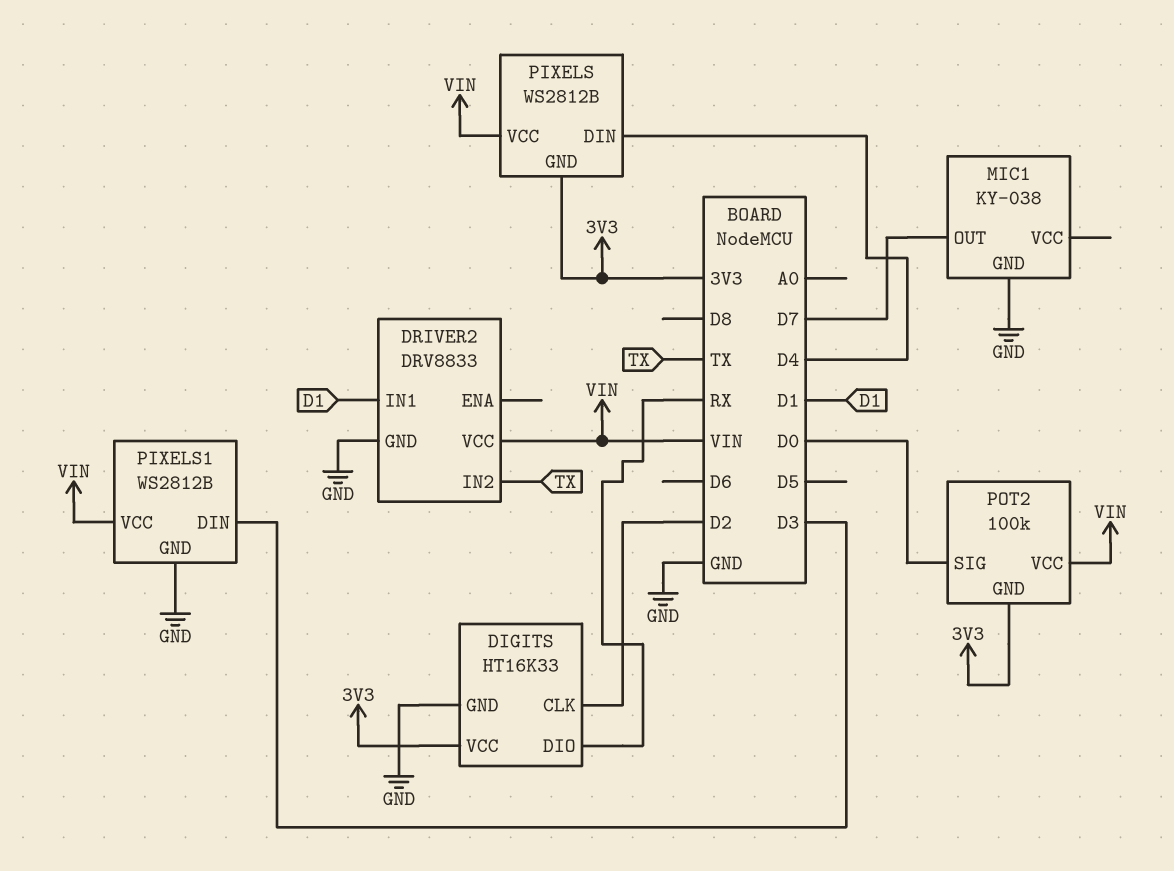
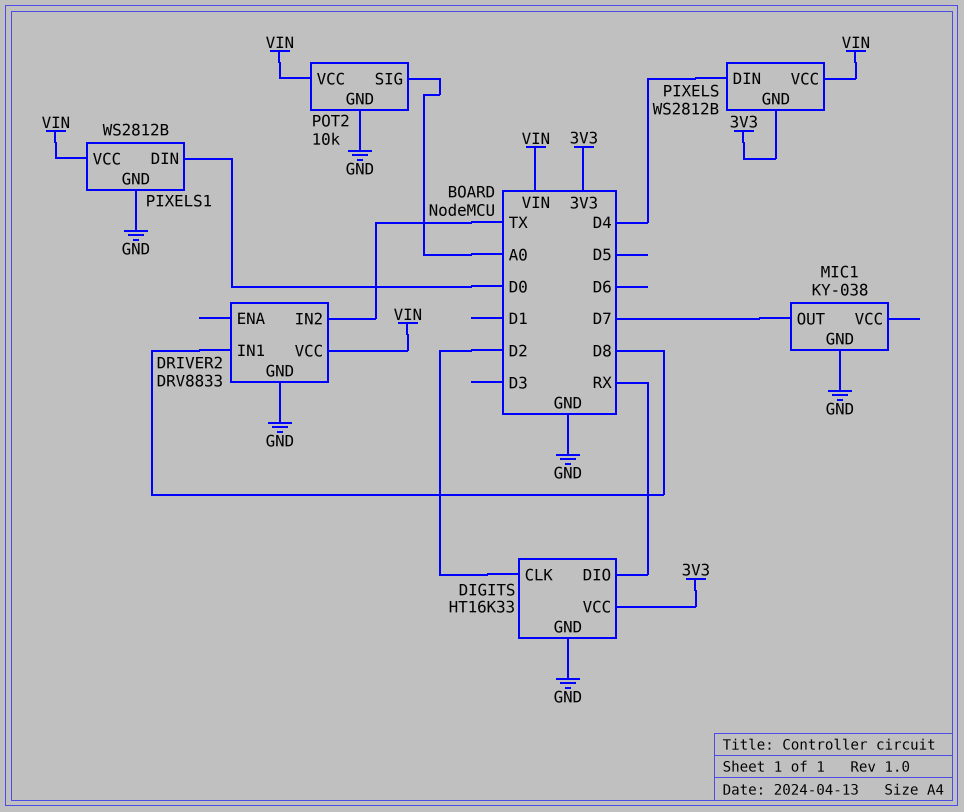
DRIVER2 pin IN1: D1 -> D8
PIXELS1 pin DIN: D3 -> D0
POT2: 100k -> 10k
POT2 pin GND: 3V3 -> GND
POT2 pin SIG: D0 -> A0

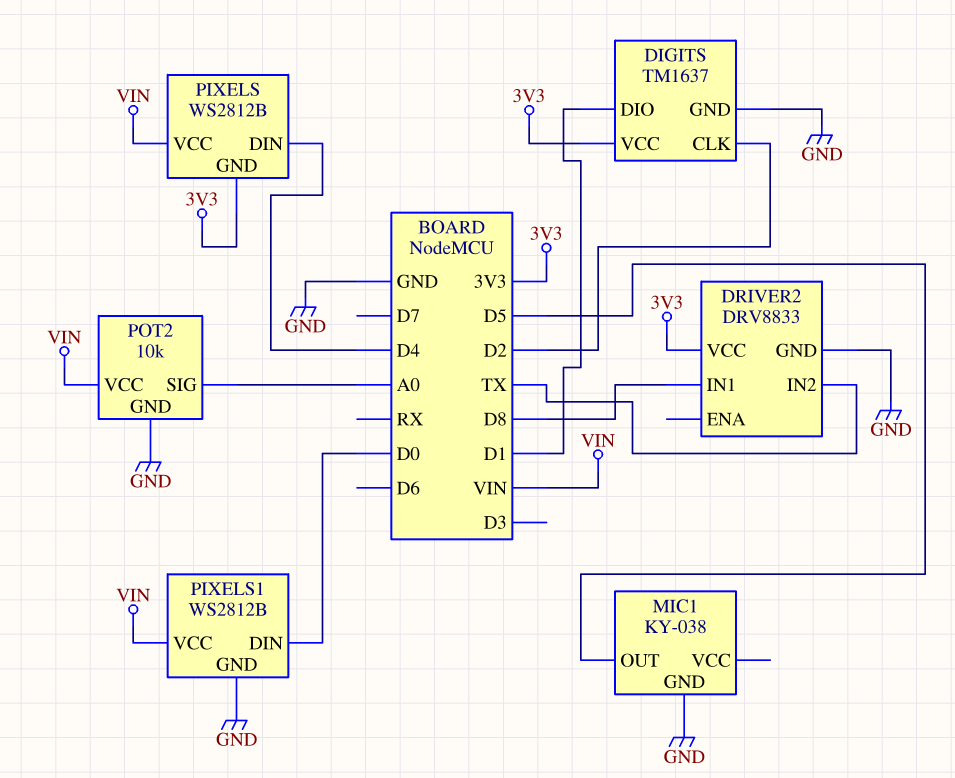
DIGITS: HT16K33 -> TM1637
DIGITS pin DIO: RX -> D1
DRIVER2 pin VCC: VIN -> 3V3
MIC1 pin OUT: D7 -> D5

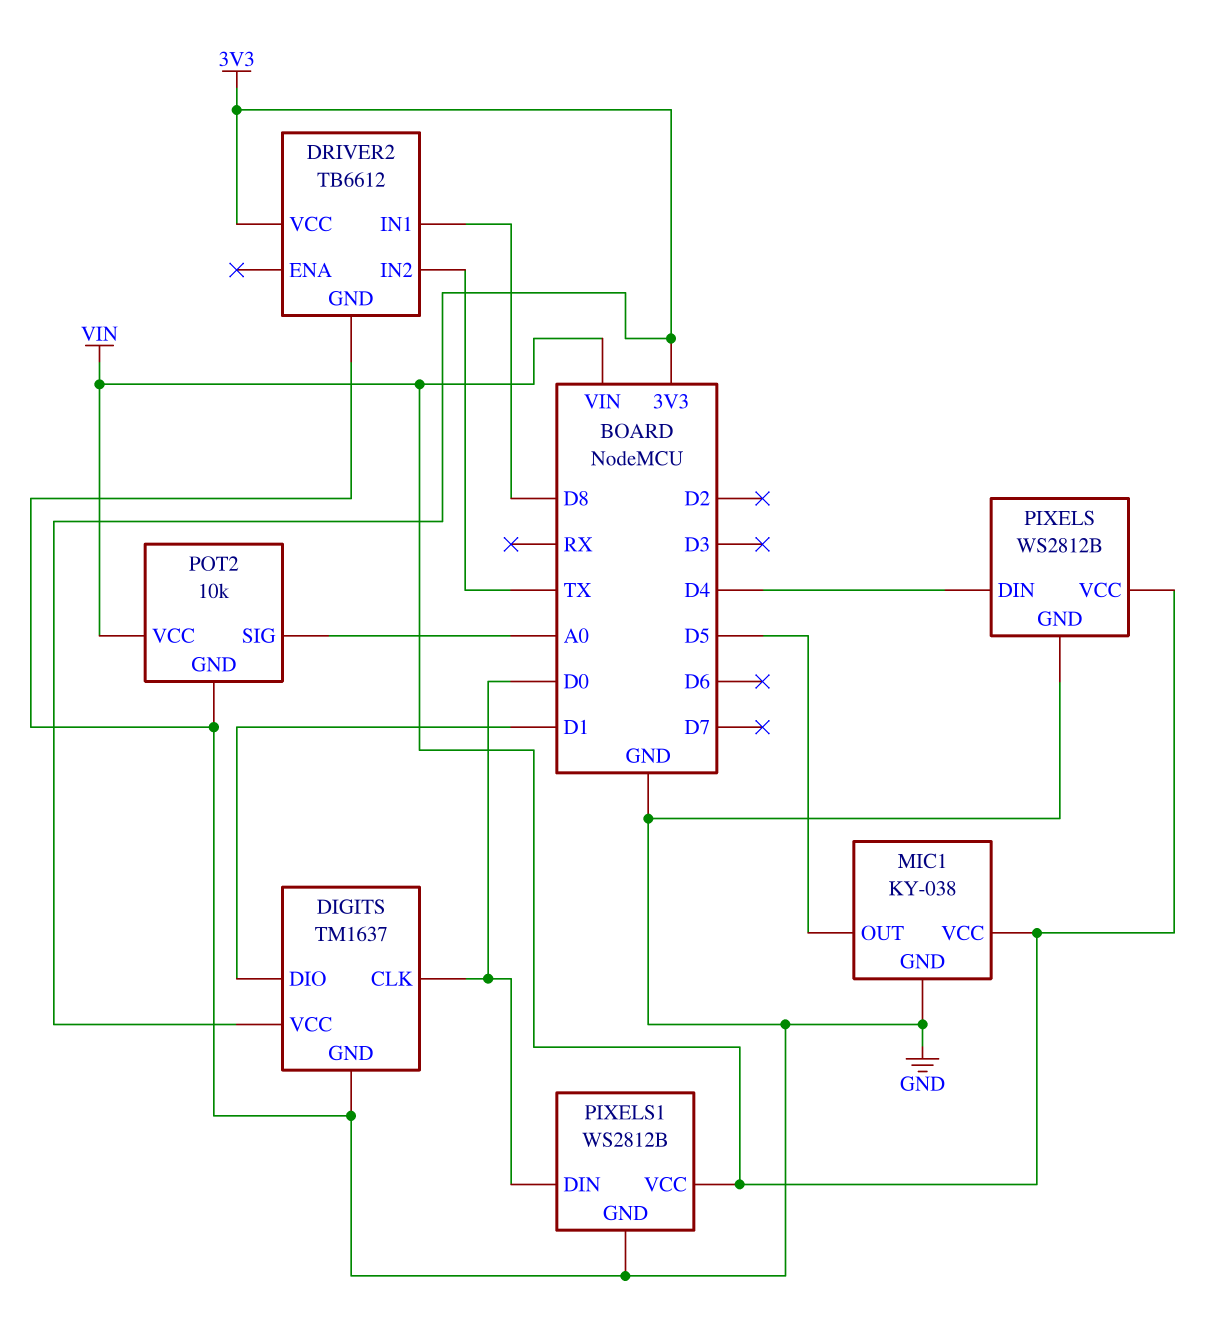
DIGITS pin CLK: D2 -> D0
DRIVER2: DRV8833 -> TB6612
MIC1 pin VCC: none -> VIN
PIXELS pin GND: 3V3 -> GND

